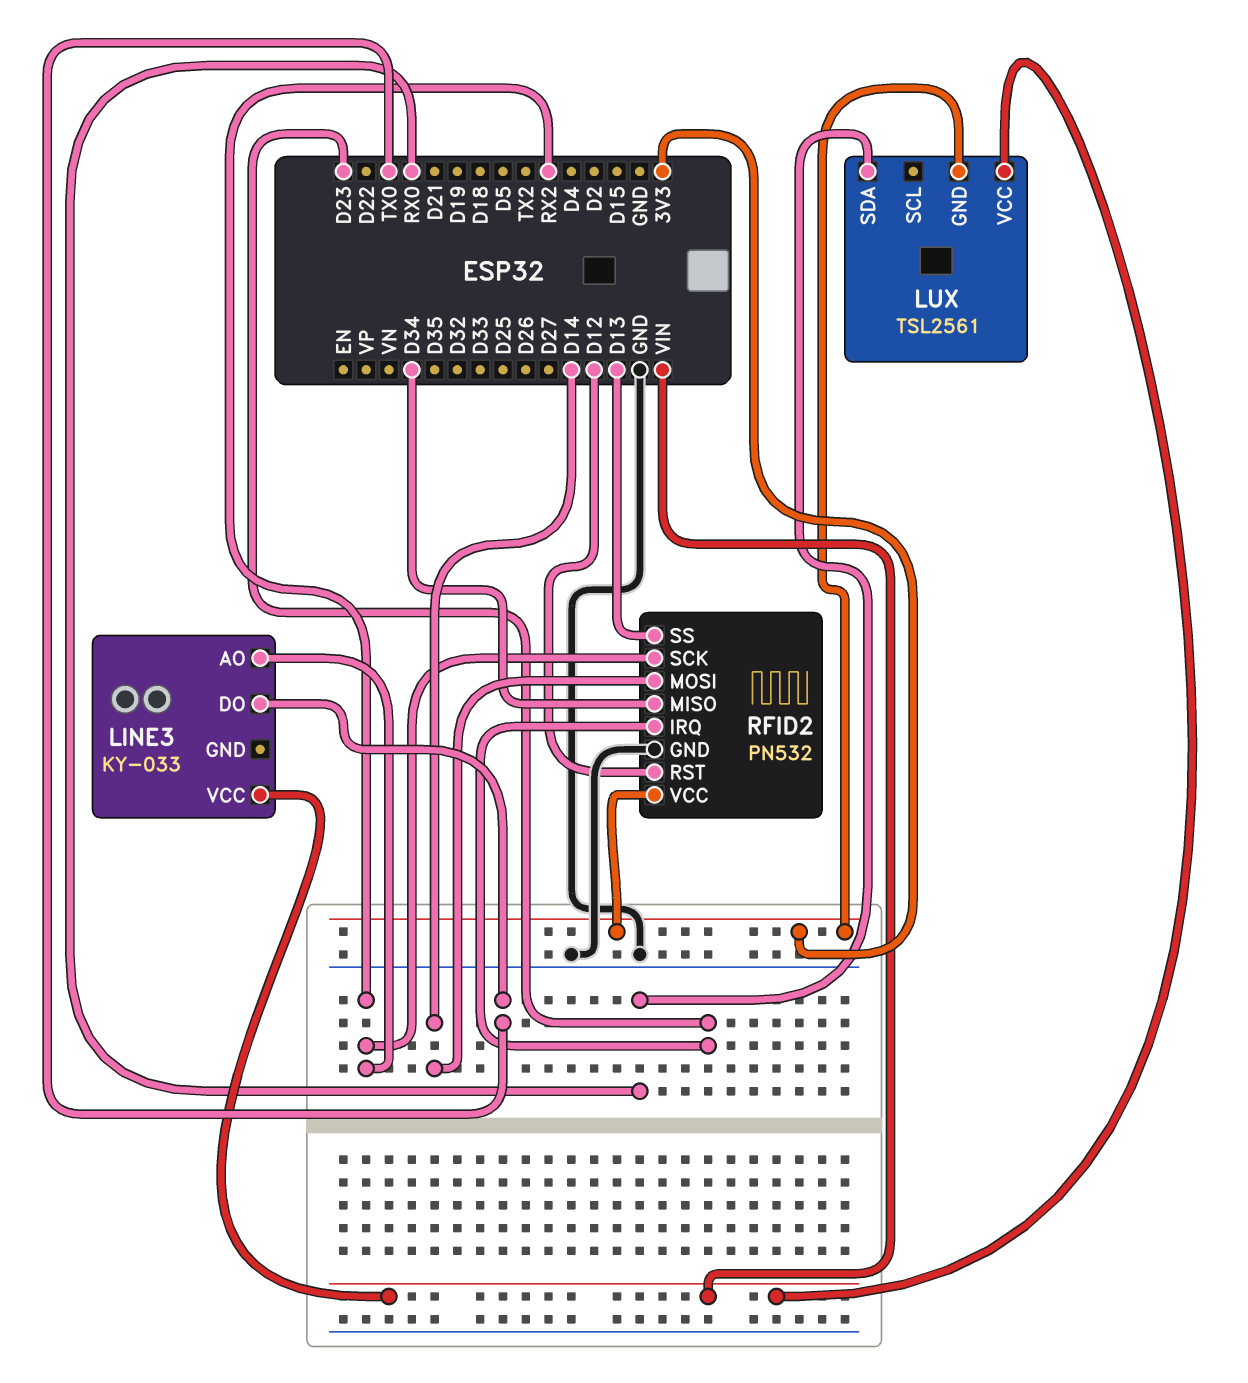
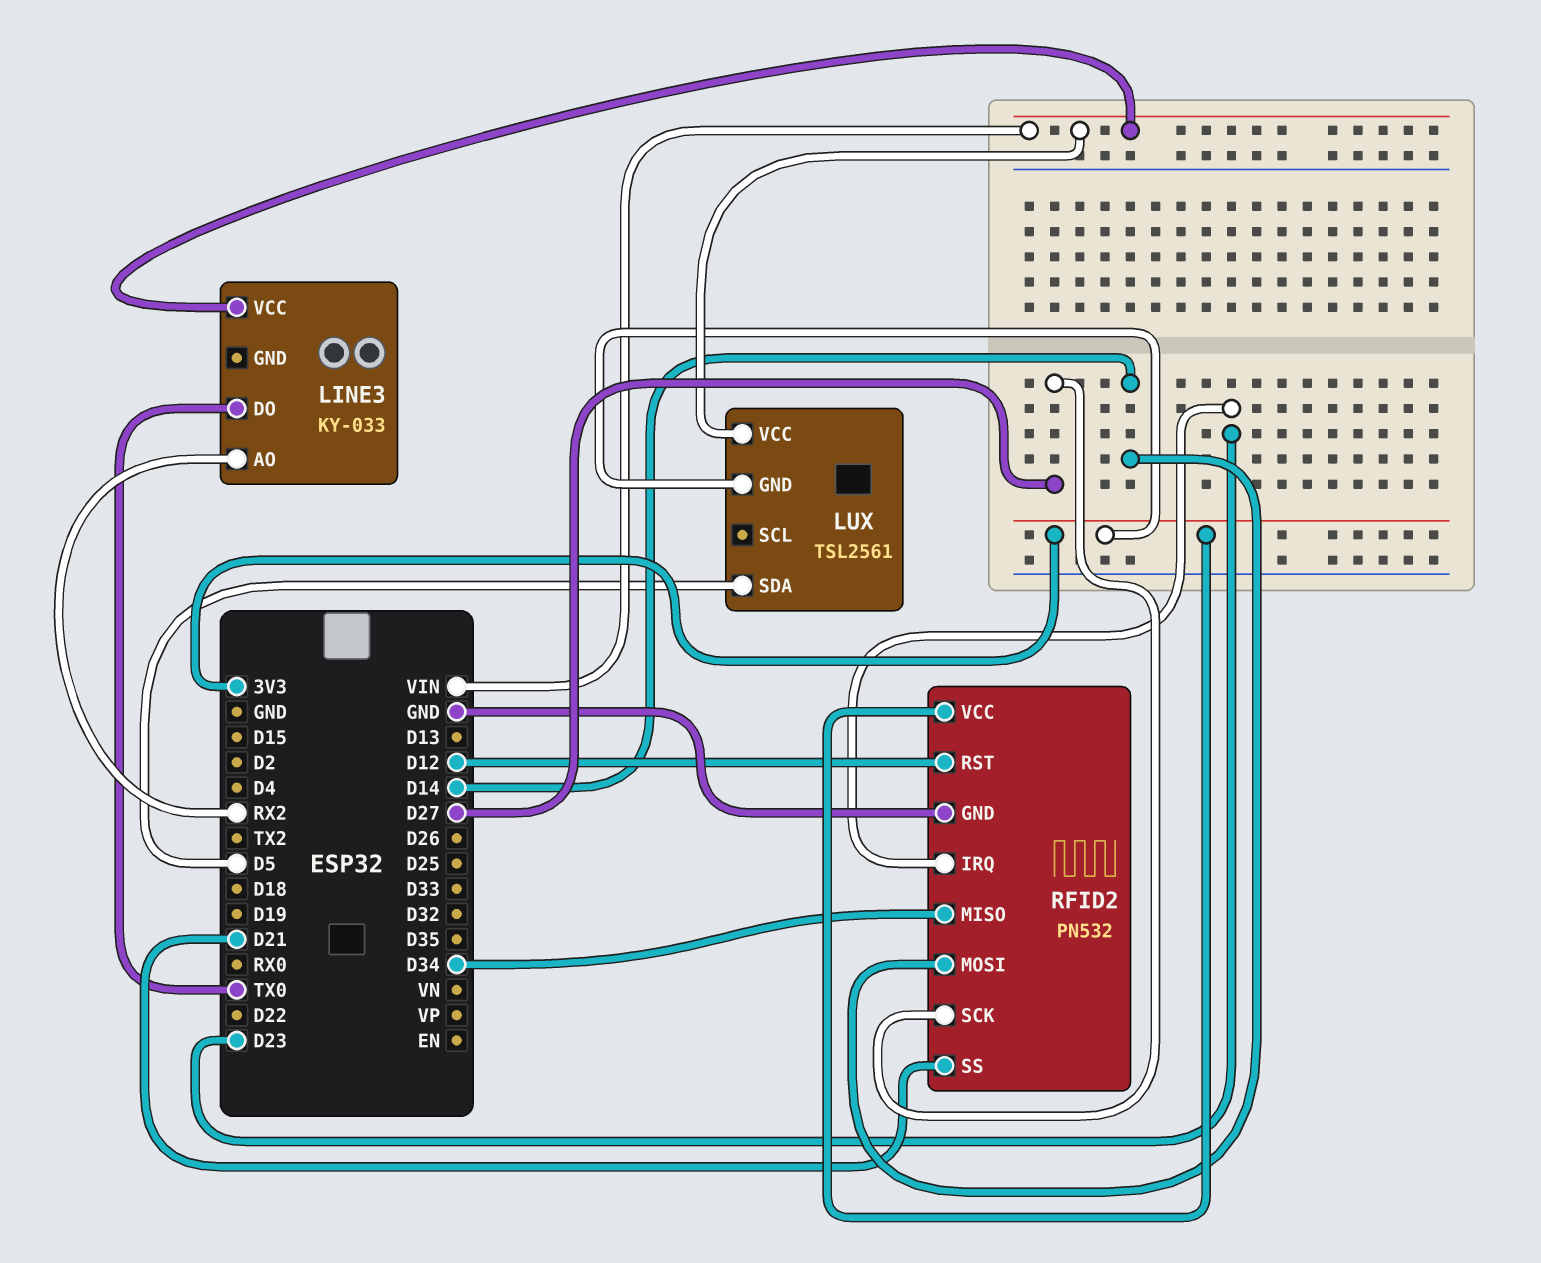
LUX pin SDA: RX0 -> D5
RFID2 pin SCK: RX2 -> D27
RFID2 pin SS: D13 -> D21

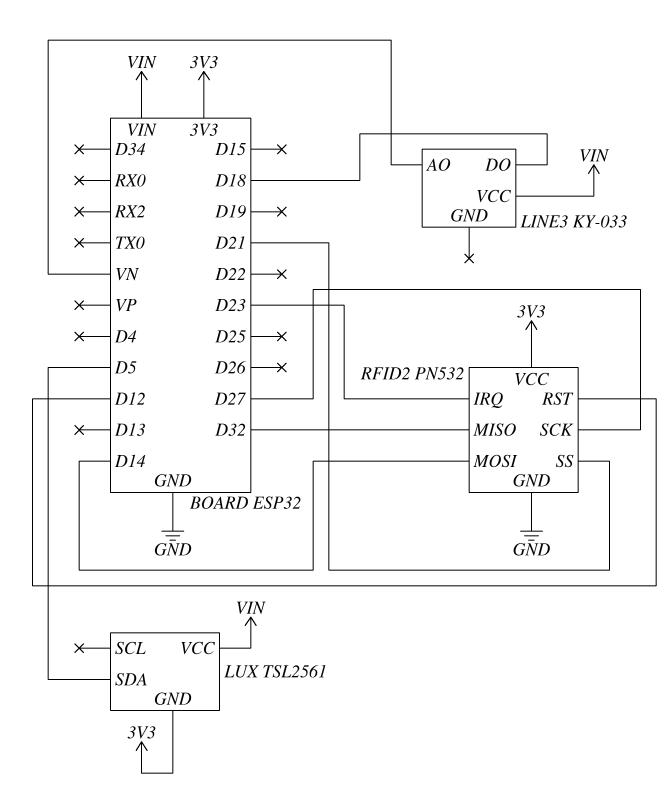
LINE3 pin AO: RX2 -> VN
LINE3 pin DO: TX0 -> D18
RFID2 pin MISO: D34 -> D32

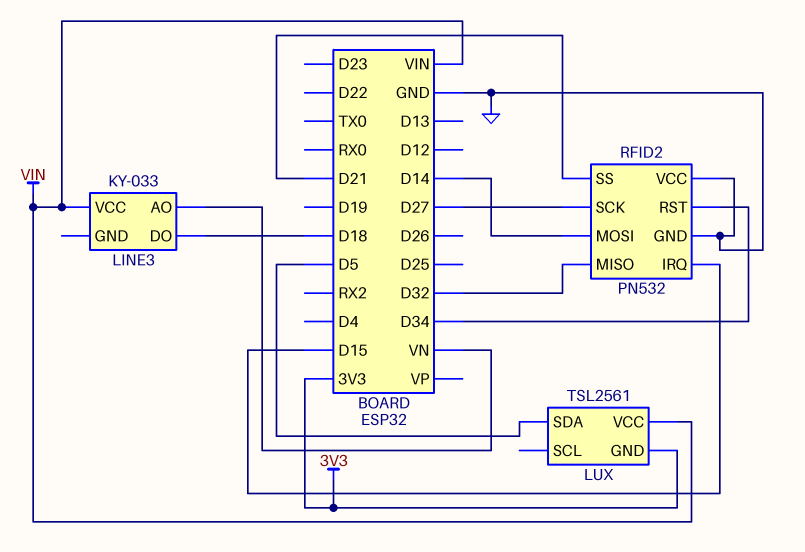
RFID2 pin IRQ: D23 -> D15
RFID2 pin RST: D12 -> D34
RFID2 pin VCC: 3V3 -> GND

